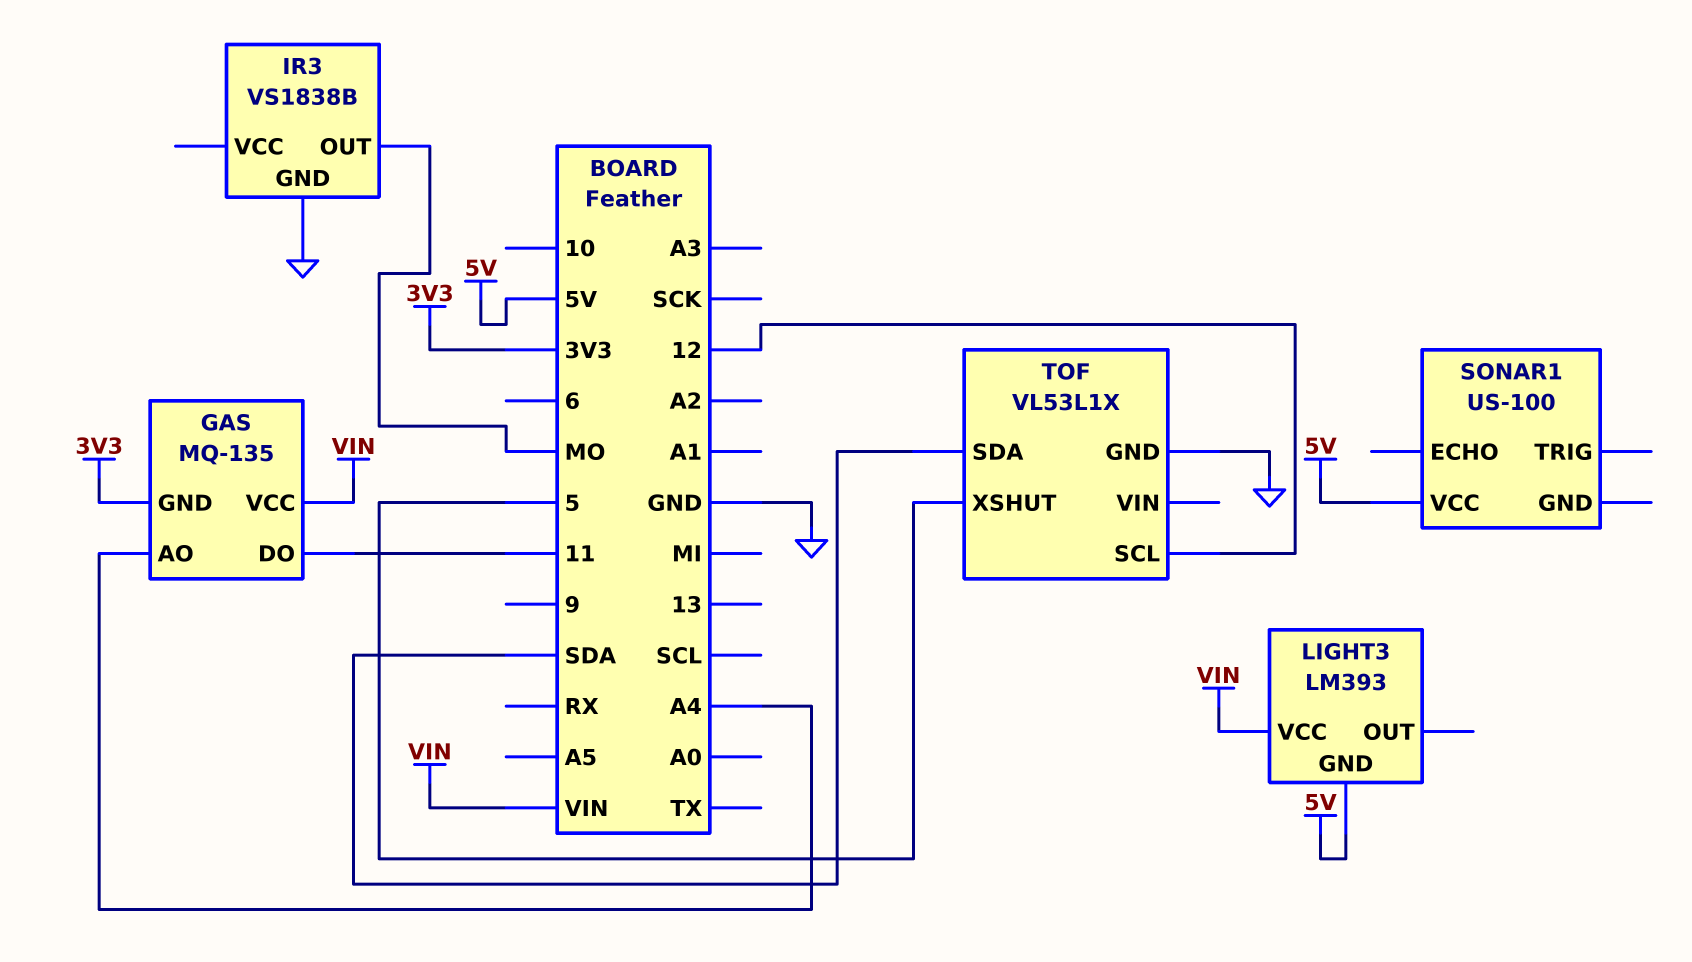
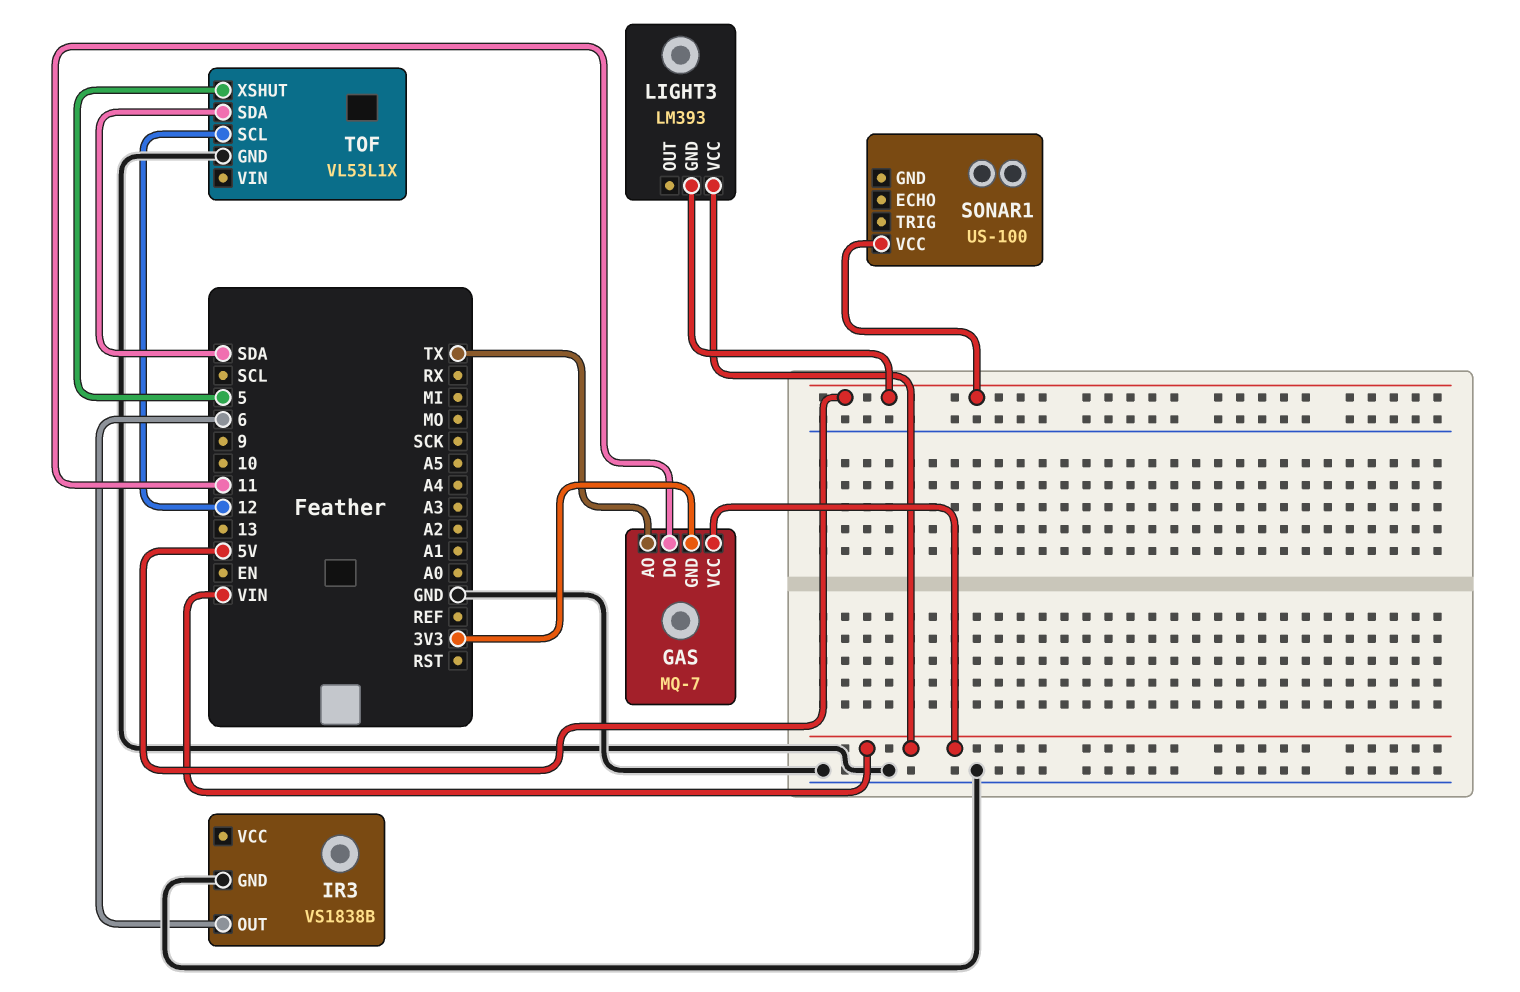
GAS: MQ-135 -> MQ-7
GAS pin AO: A4 -> TX
IR3 pin OUT: MO -> 6

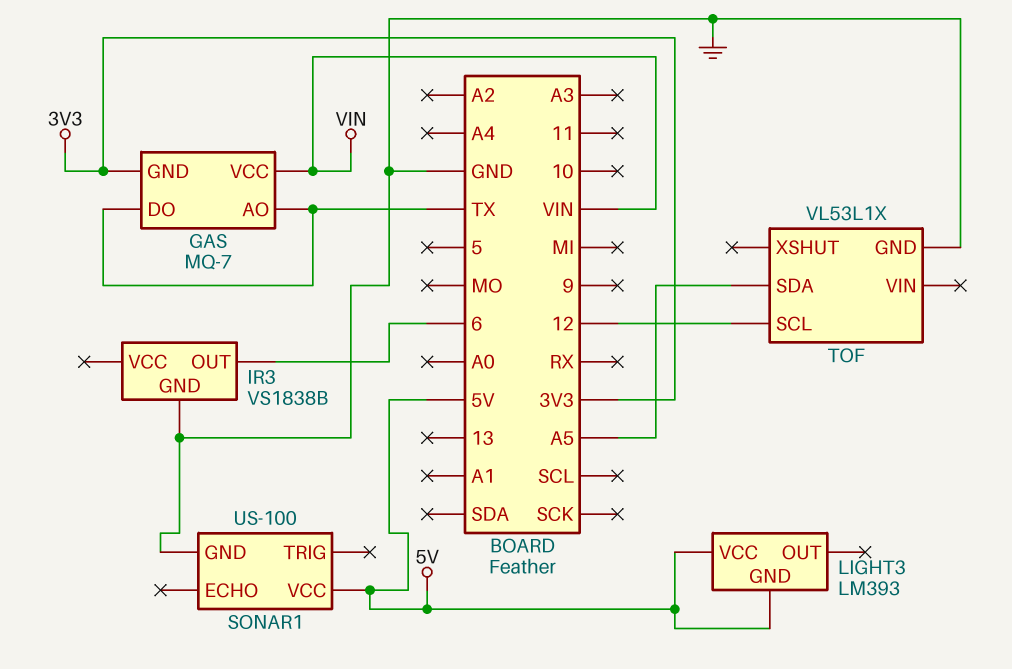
GAS pin DO: 11 -> TX
LIGHT3 pin VCC: VIN -> 5V
SONAR1 pin GND: none -> GND
TOF pin SDA: SDA -> A5
TOF pin XSHUT: 5 -> none

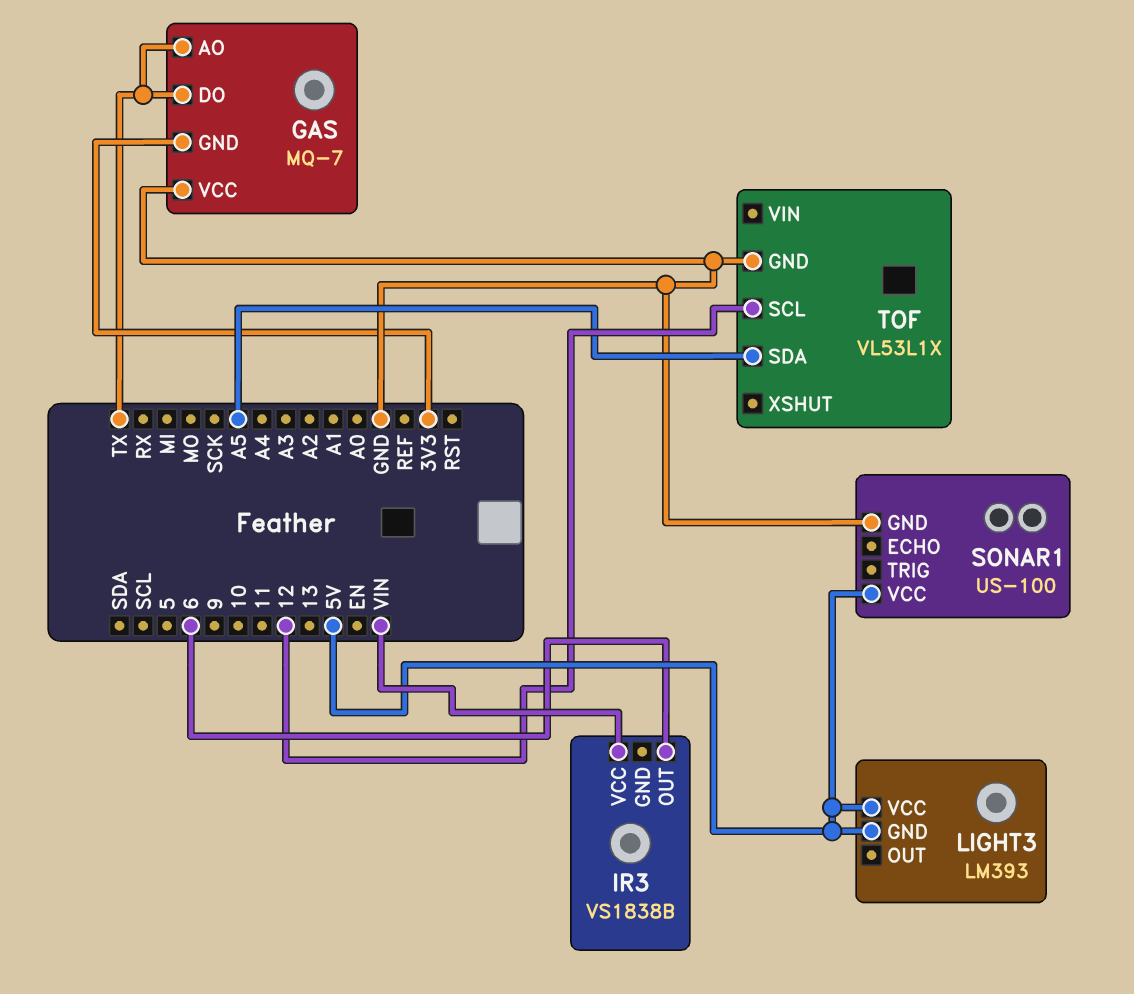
GAS pin VCC: VIN -> GND
IR3 pin GND: GND -> none
IR3 pin VCC: none -> VIN

